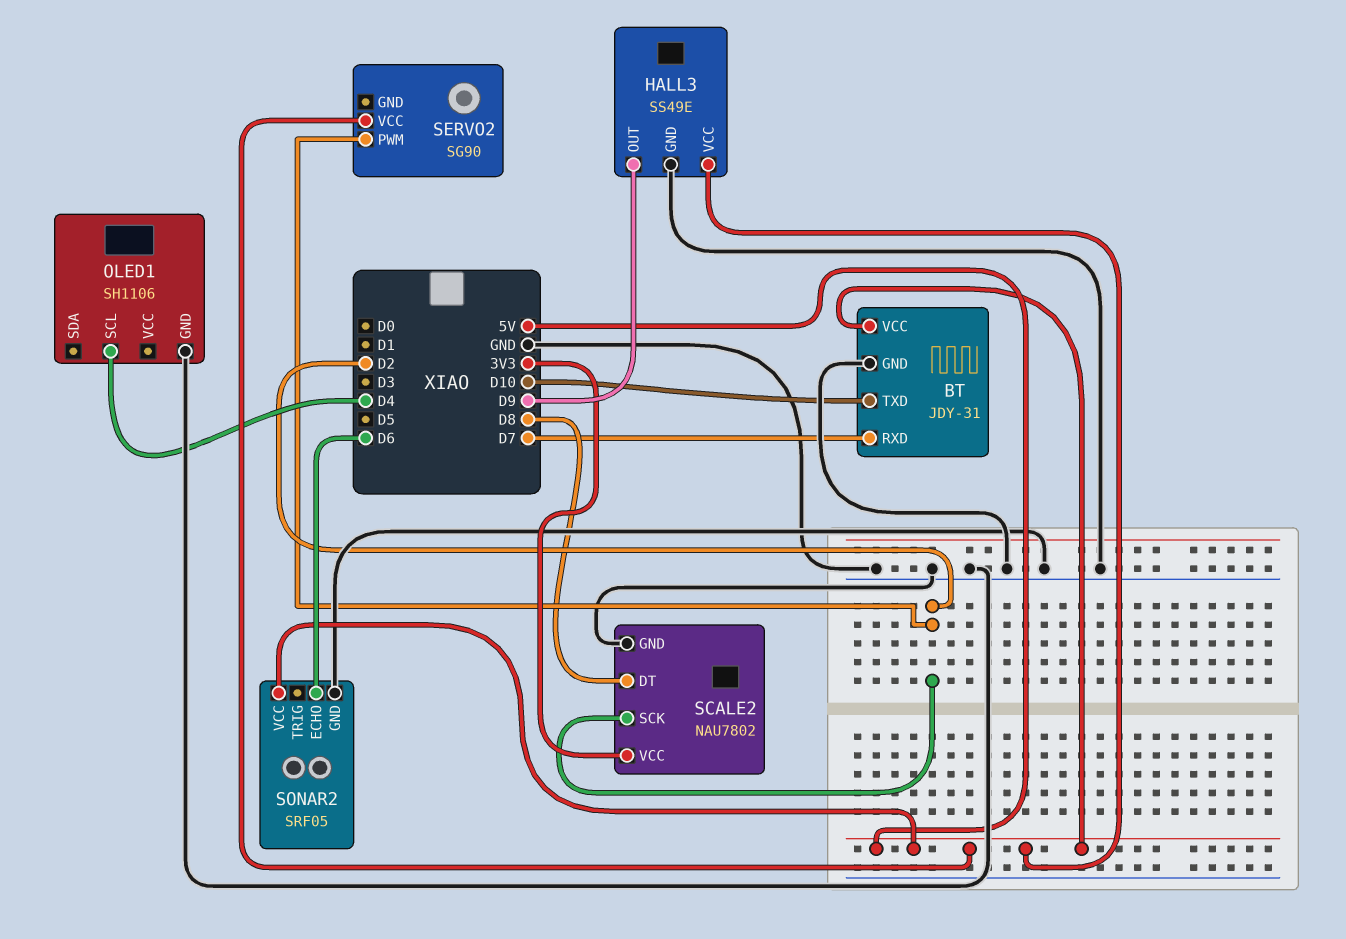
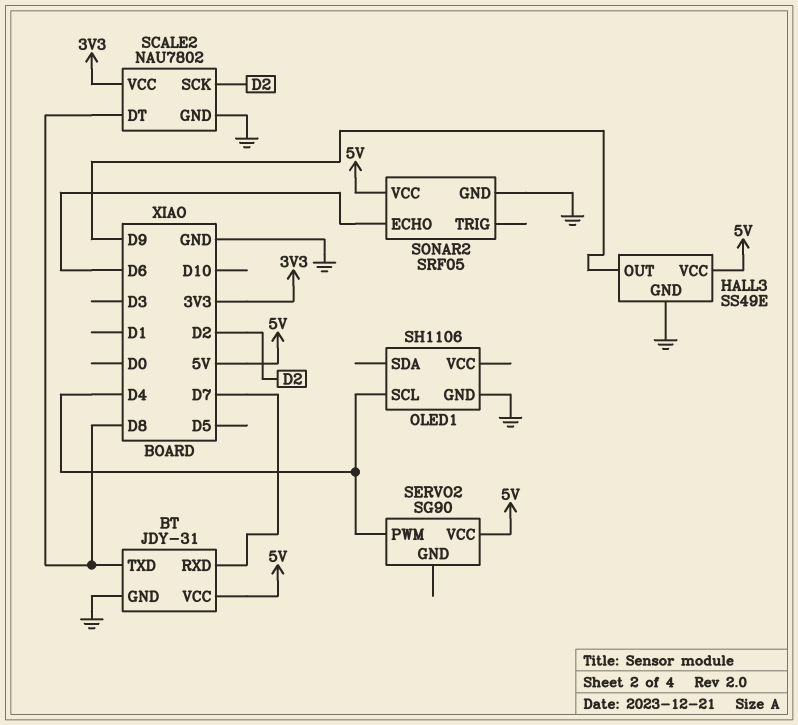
BT pin TXD: D10 -> D8
SERVO2 pin PWM: D2 -> D4

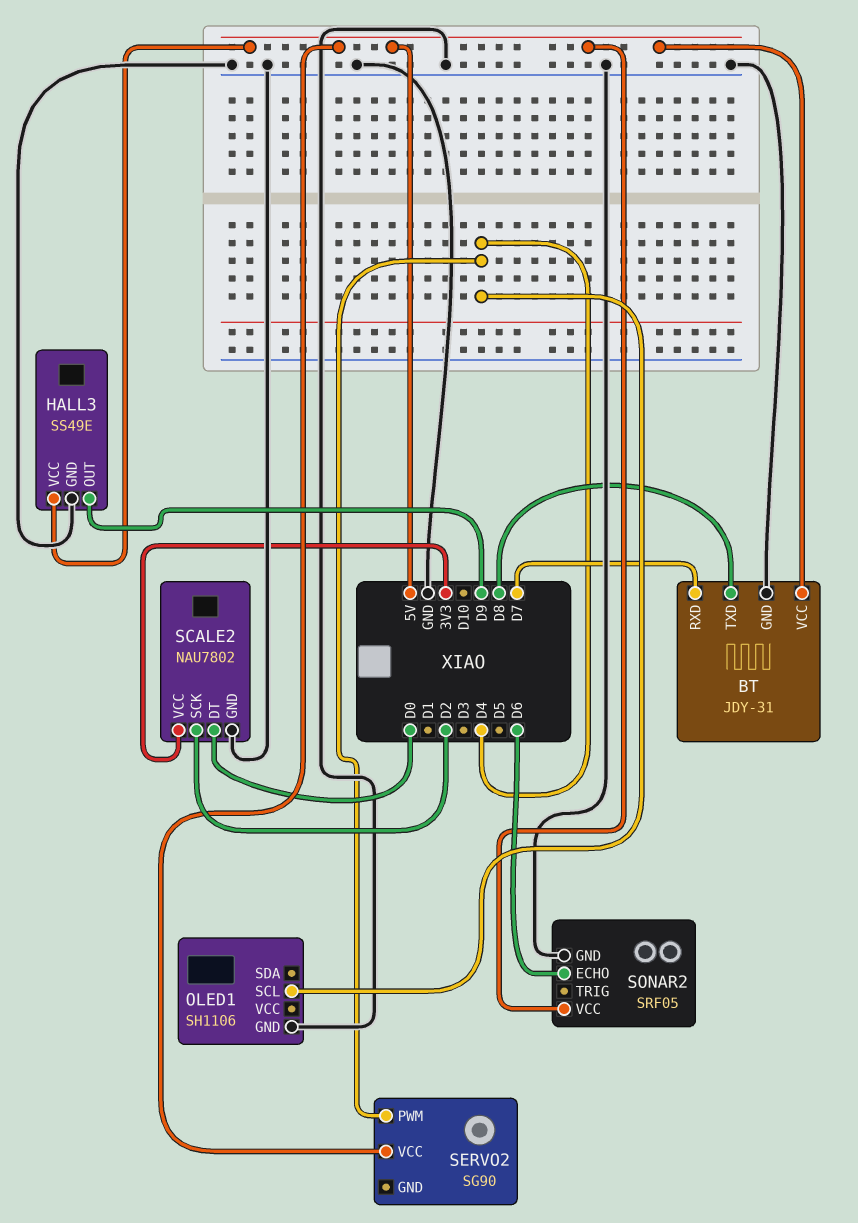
SCALE2 pin DT: D8 -> D0

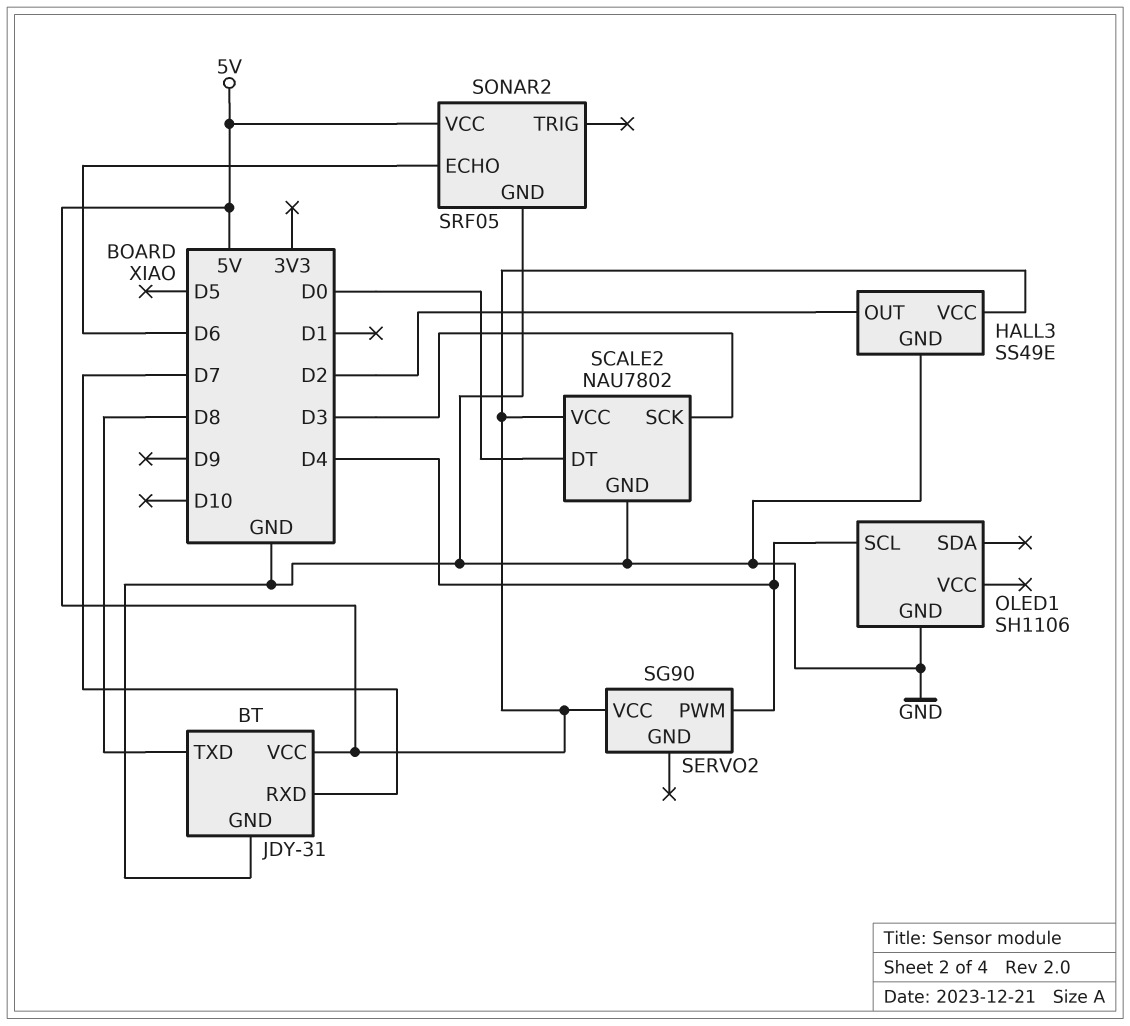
HALL3 pin OUT: D9 -> D2
SCALE2 pin SCK: D2 -> D3
SCALE2 pin VCC: 3V3 -> 5V

